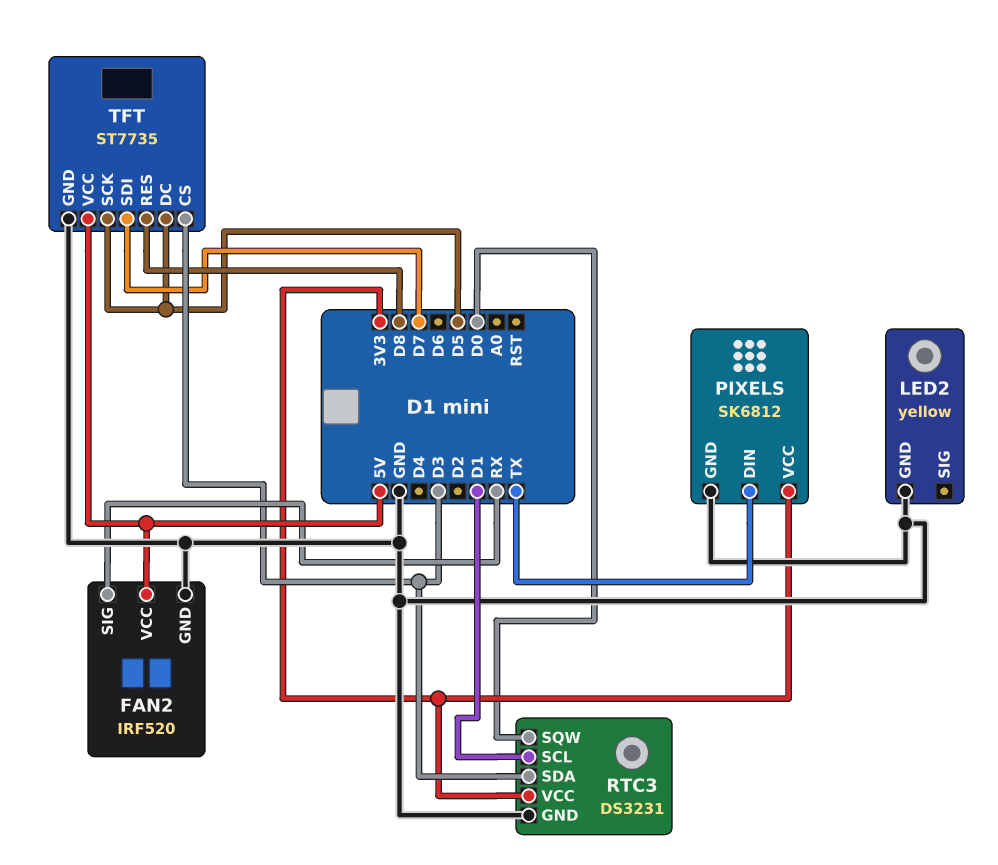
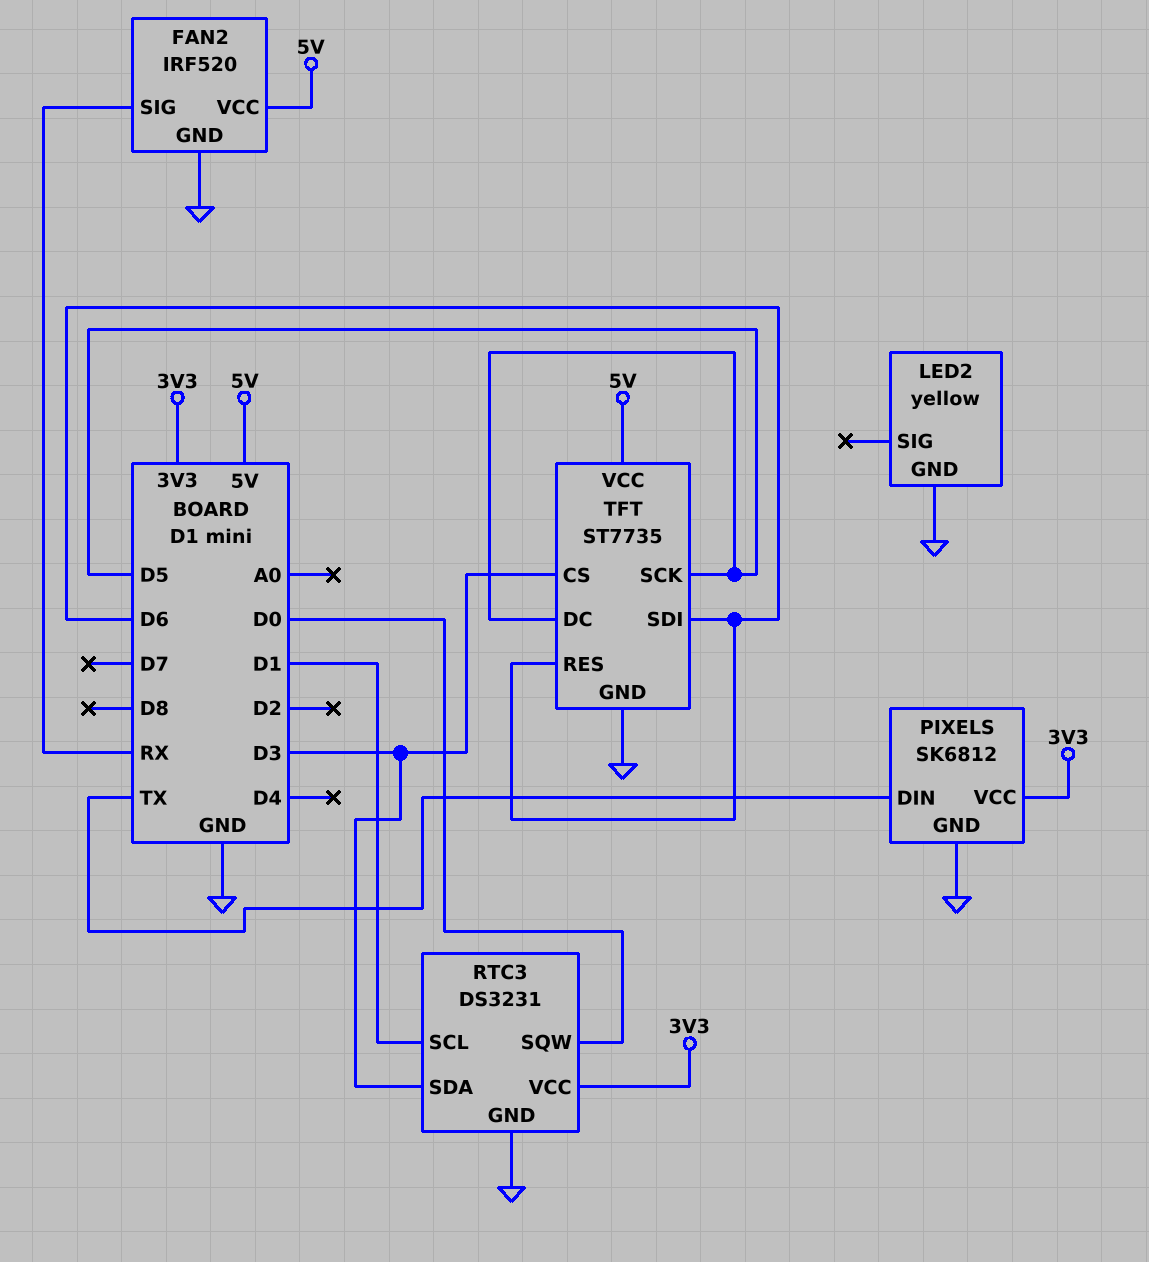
TFT pin RES: D8 -> D6
TFT pin SDI: D7 -> D6

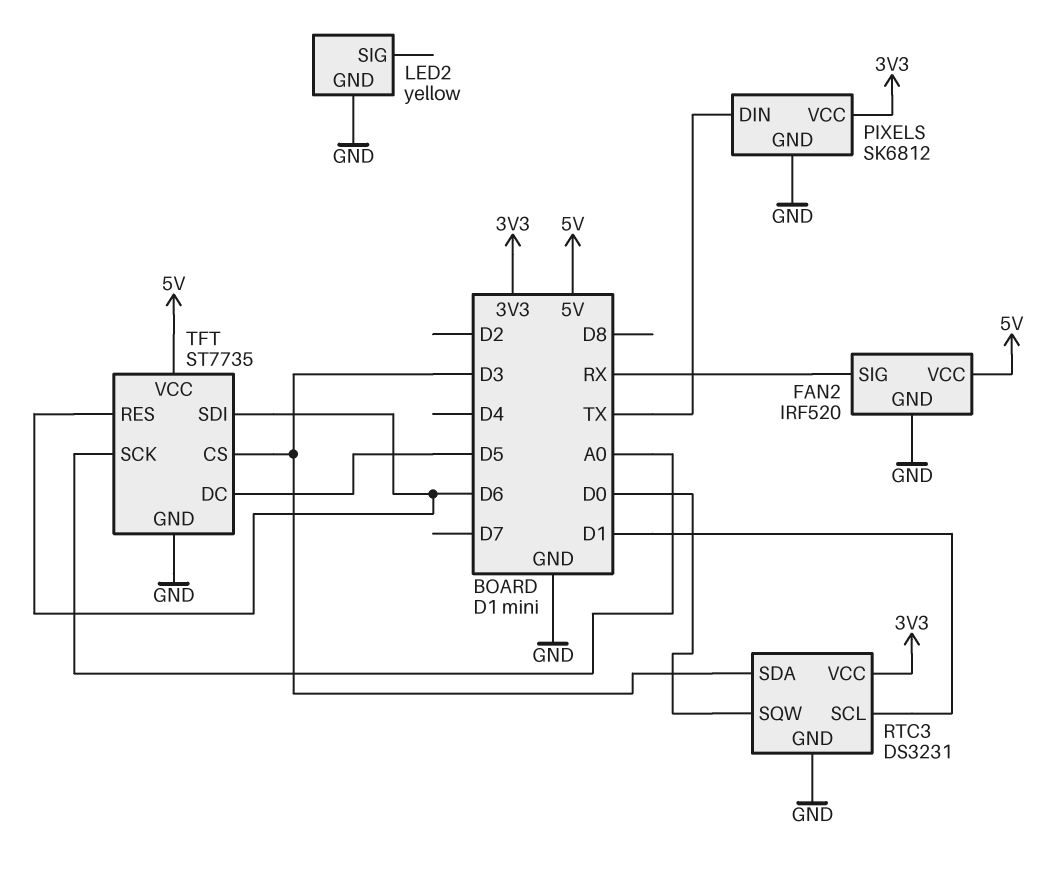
TFT pin SCK: D5 -> A0

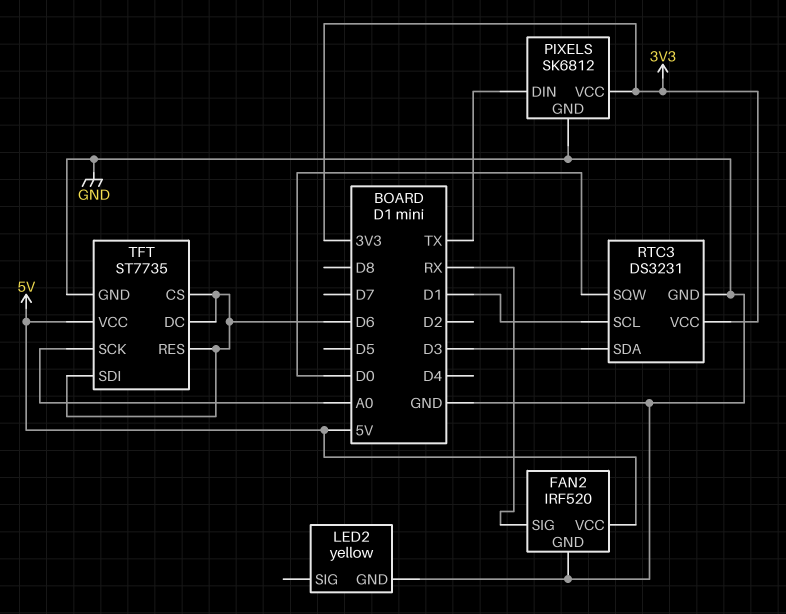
TFT pin CS: D3 -> D6
TFT pin DC: D5 -> D6

